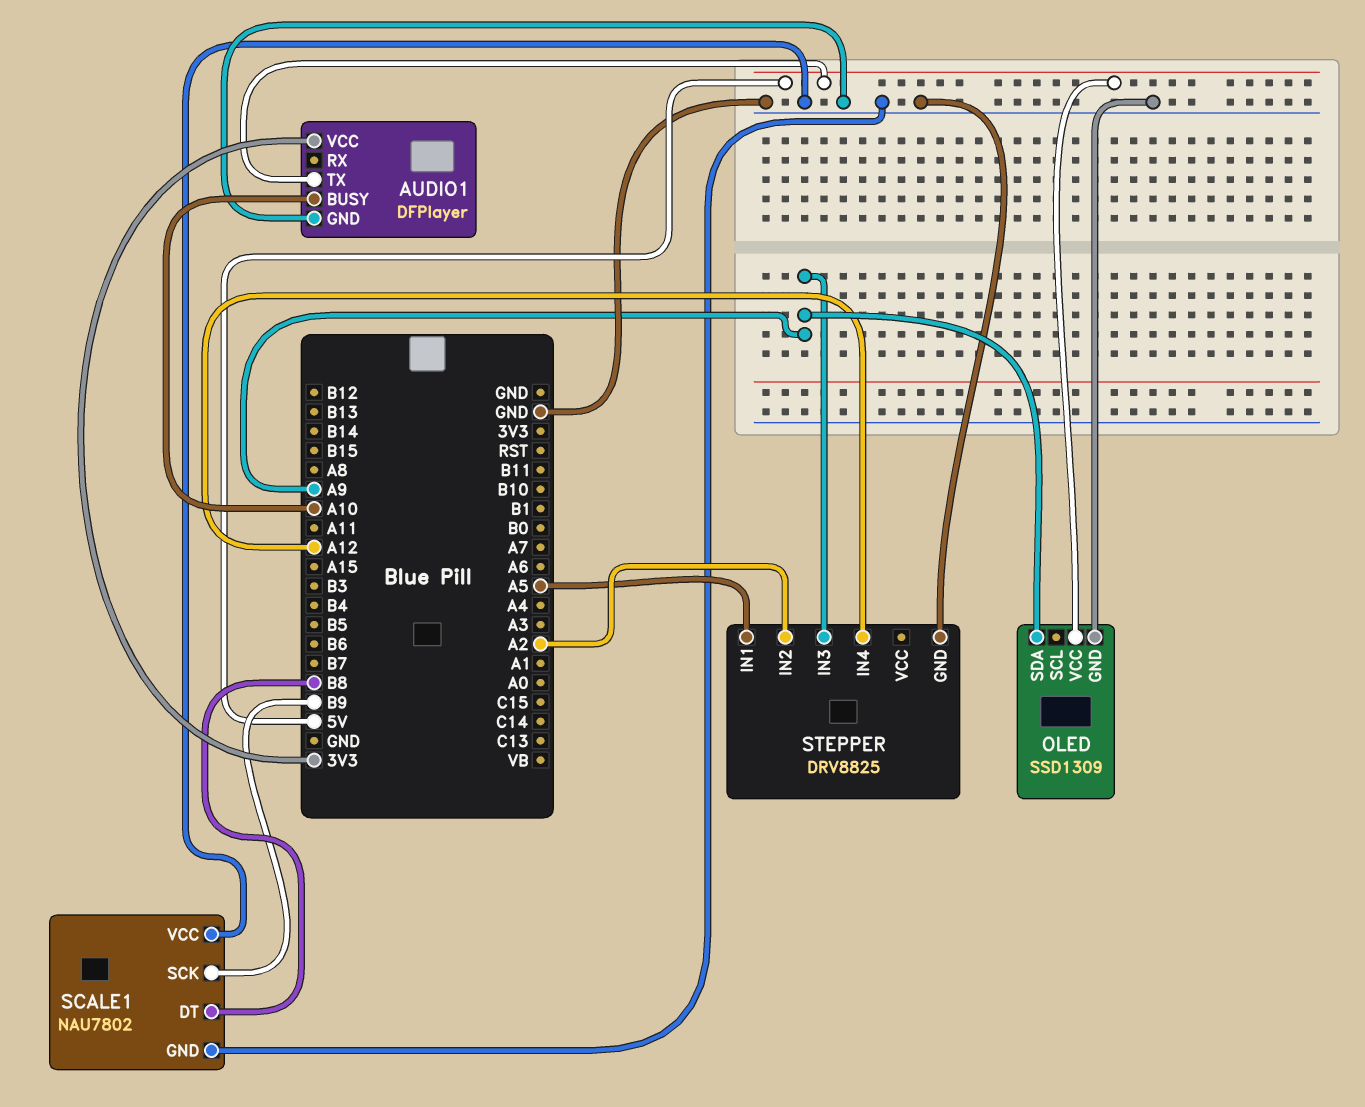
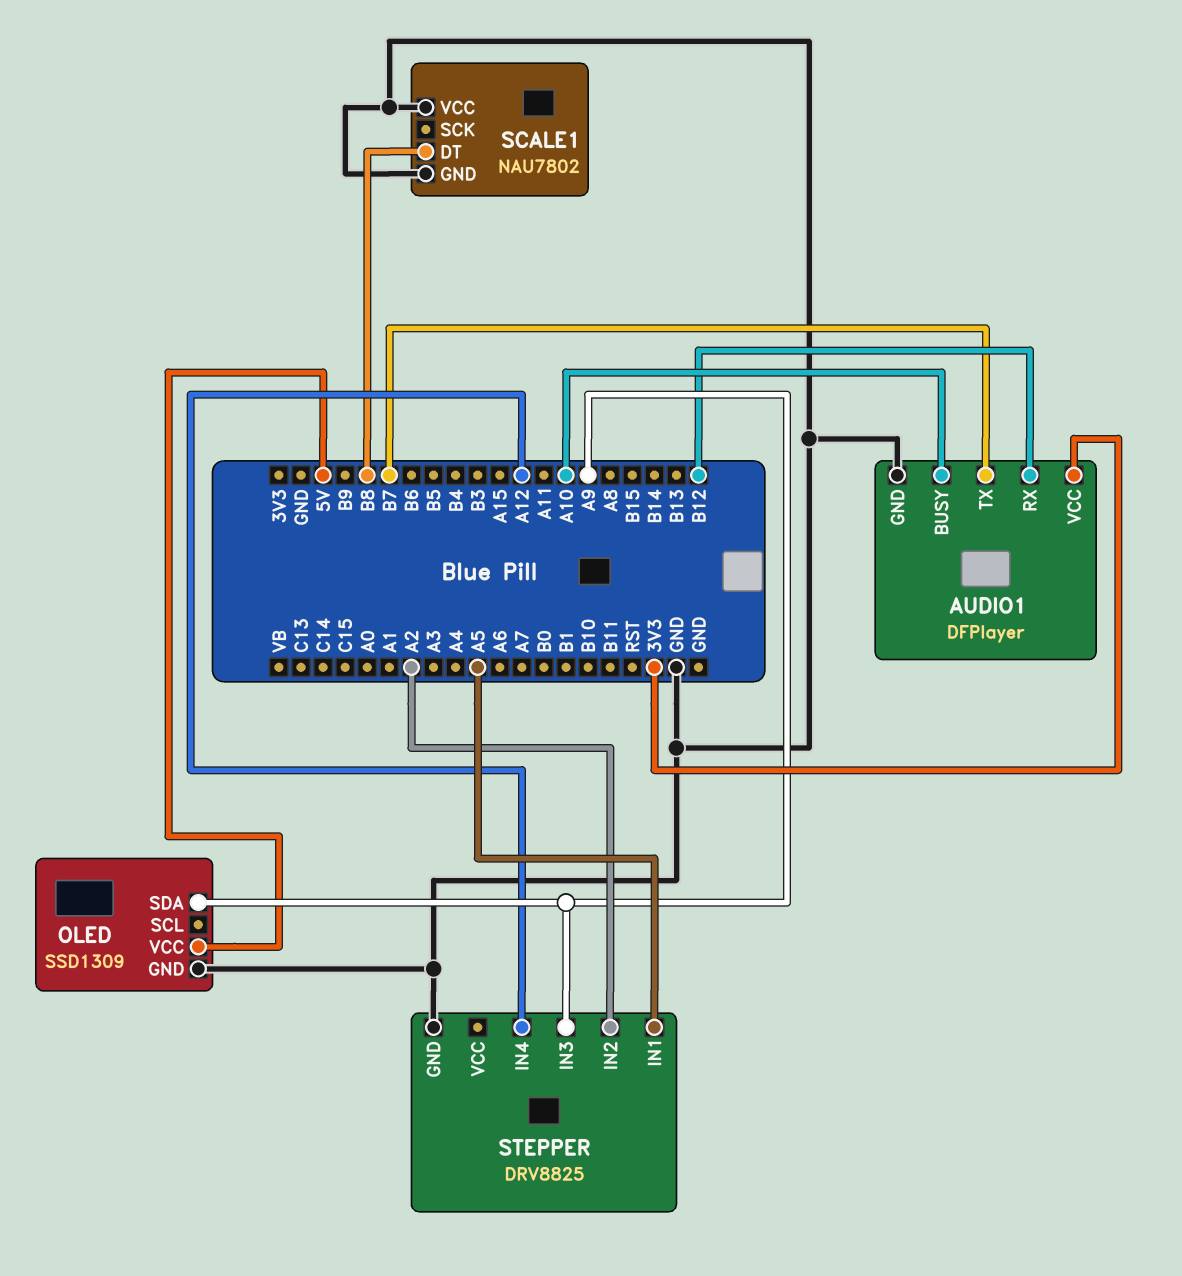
AUDIO1 pin RX: none -> B12
AUDIO1 pin TX: 5V -> B7
SCALE1 pin SCK: B9 -> none

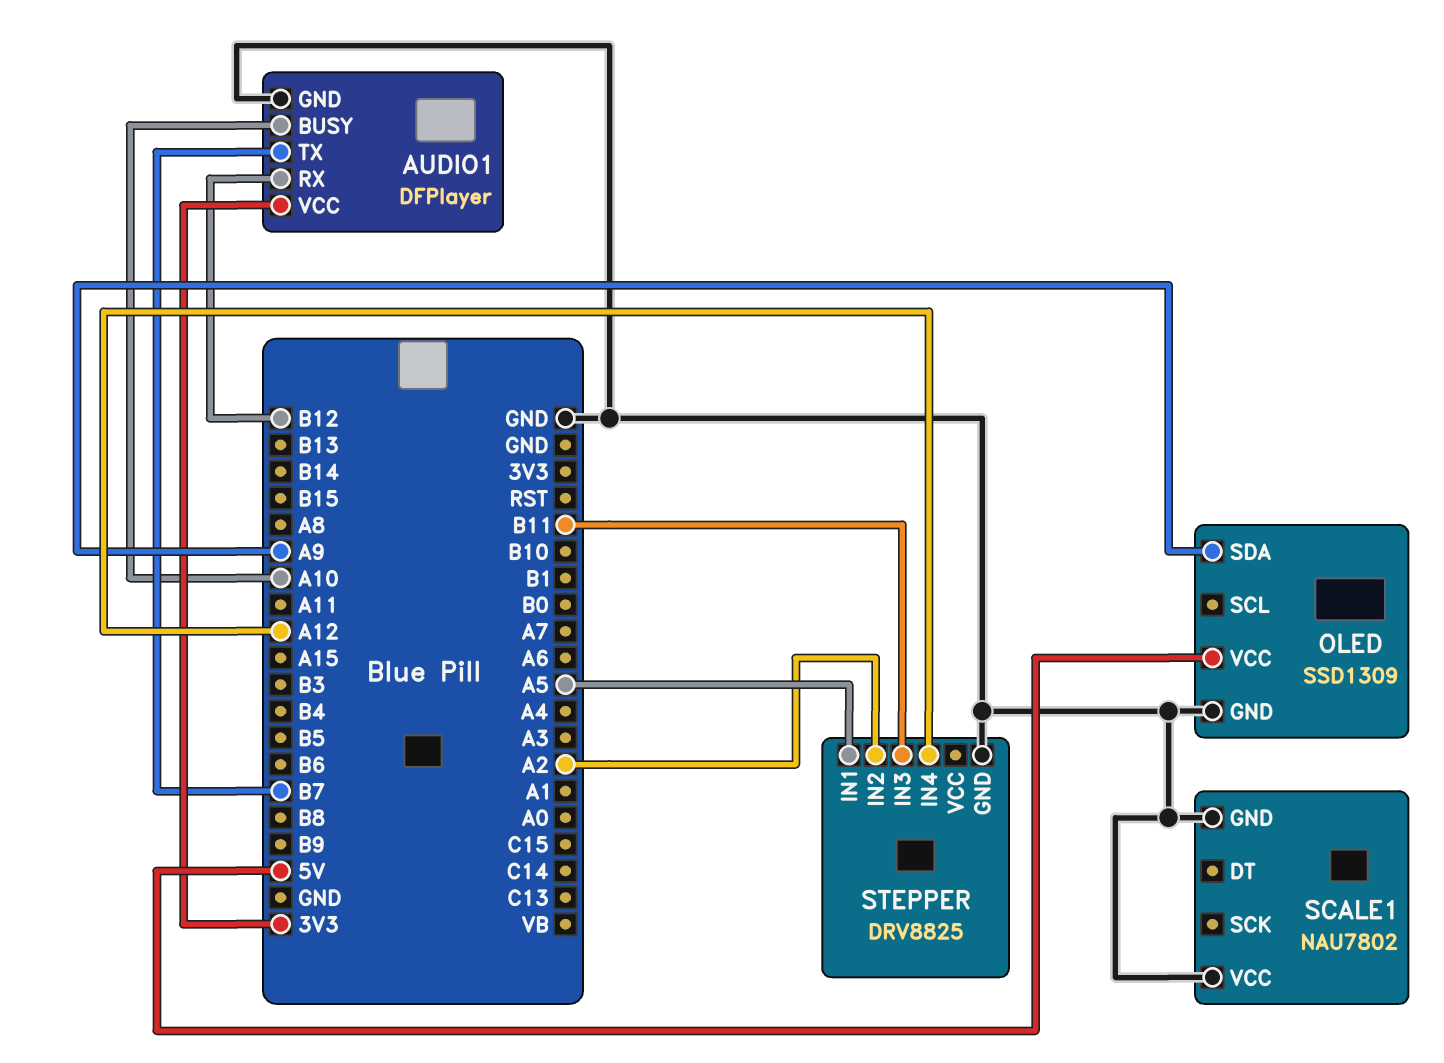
SCALE1 pin DT: B8 -> none
STEPPER pin IN3: A9 -> B11

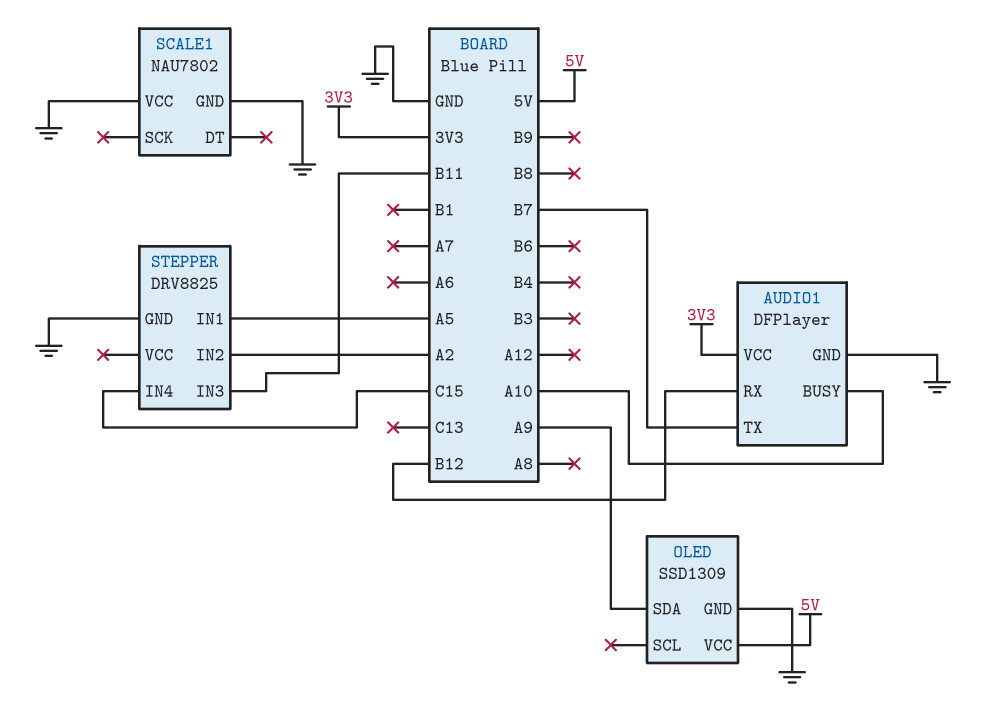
STEPPER pin IN4: A12 -> C15

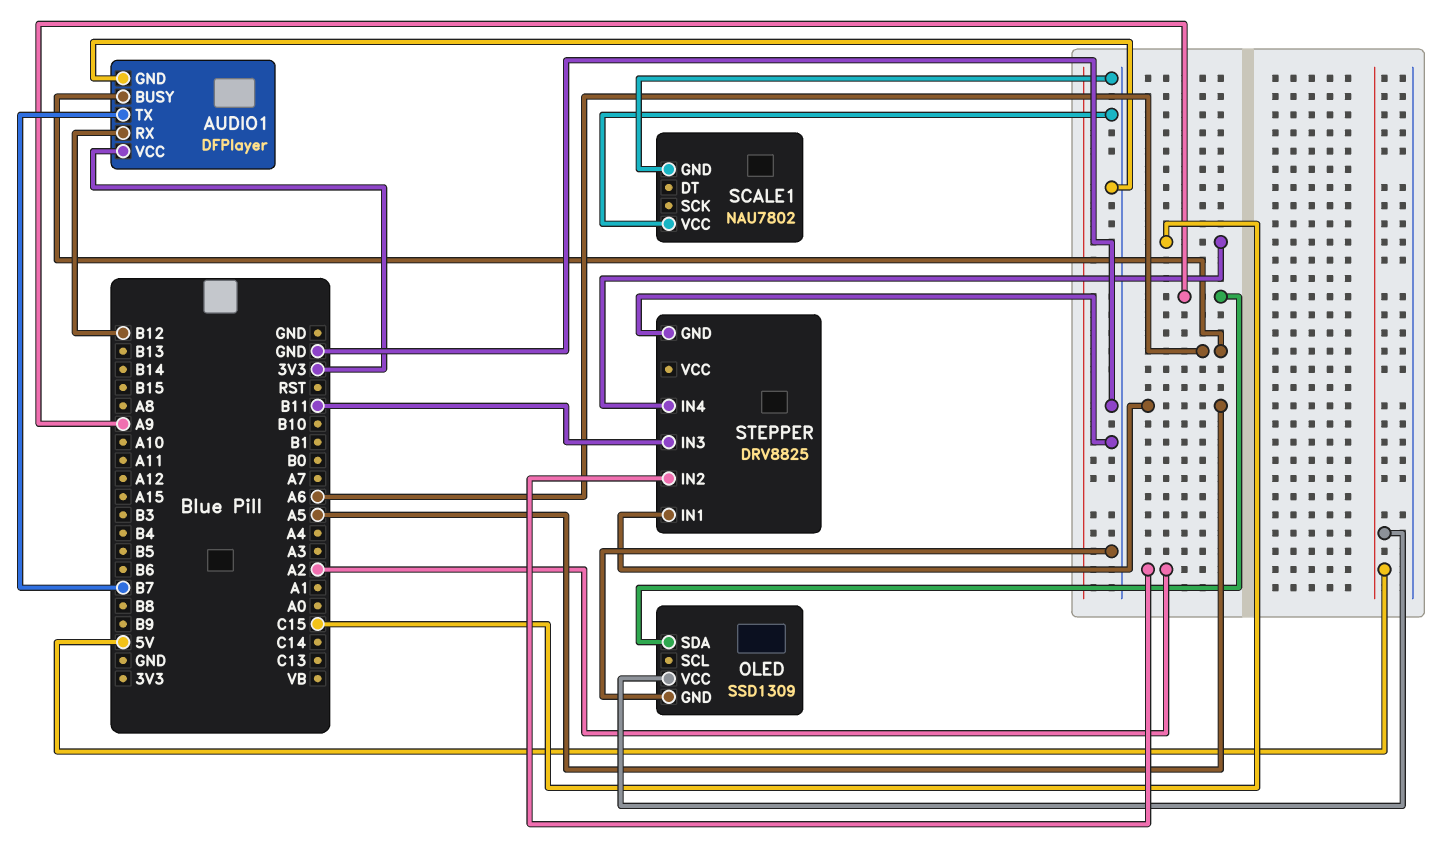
AUDIO1 pin BUSY: A10 -> A6

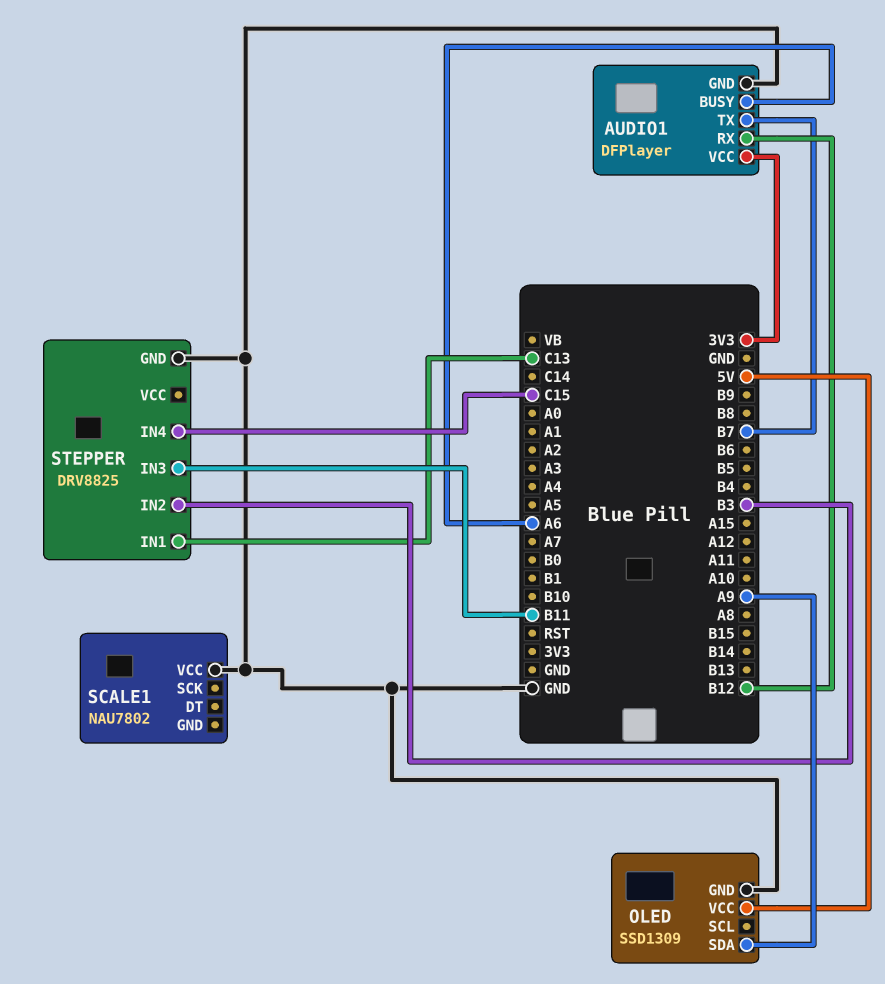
SCALE1 pin GND: GND -> none
STEPPER pin IN1: A5 -> C13
STEPPER pin IN2: A2 -> B3

